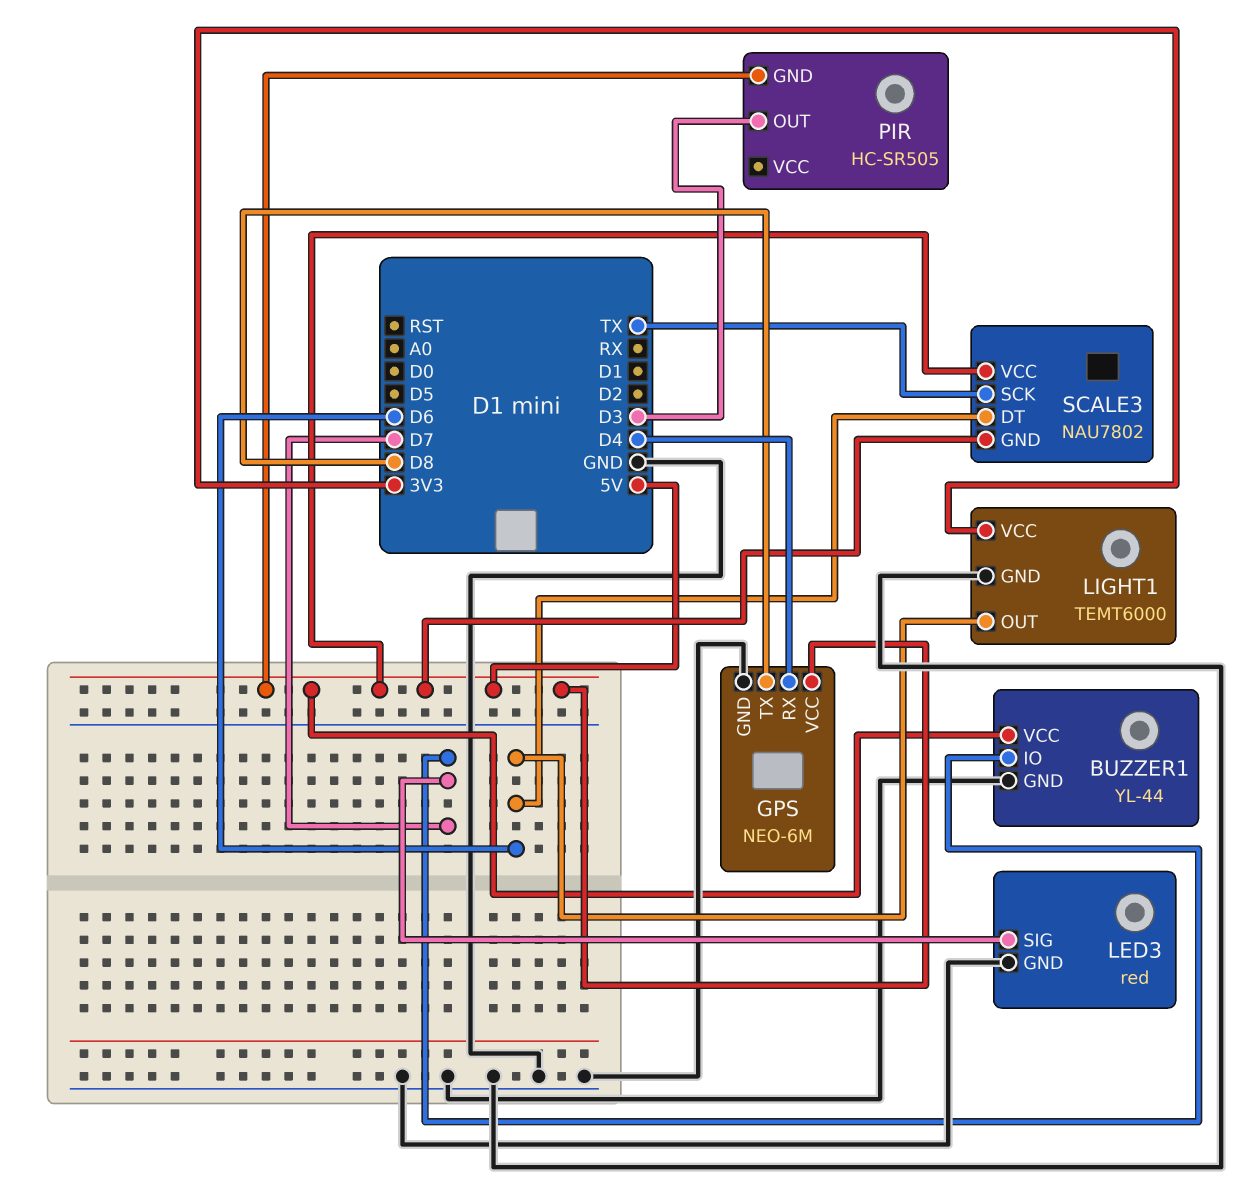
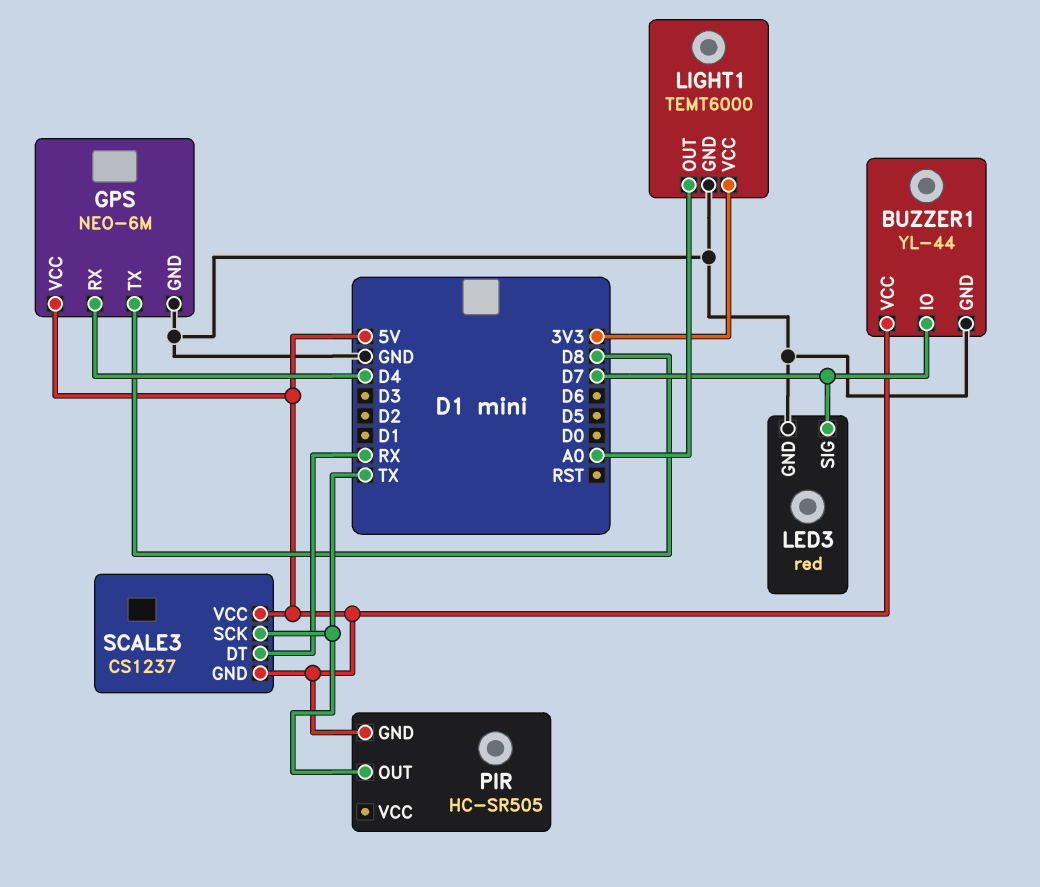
LIGHT1 pin OUT: D6 -> A0
PIR pin OUT: D3 -> TX
SCALE3: NAU7802 -> CS1237
SCALE3 pin DT: D6 -> RX

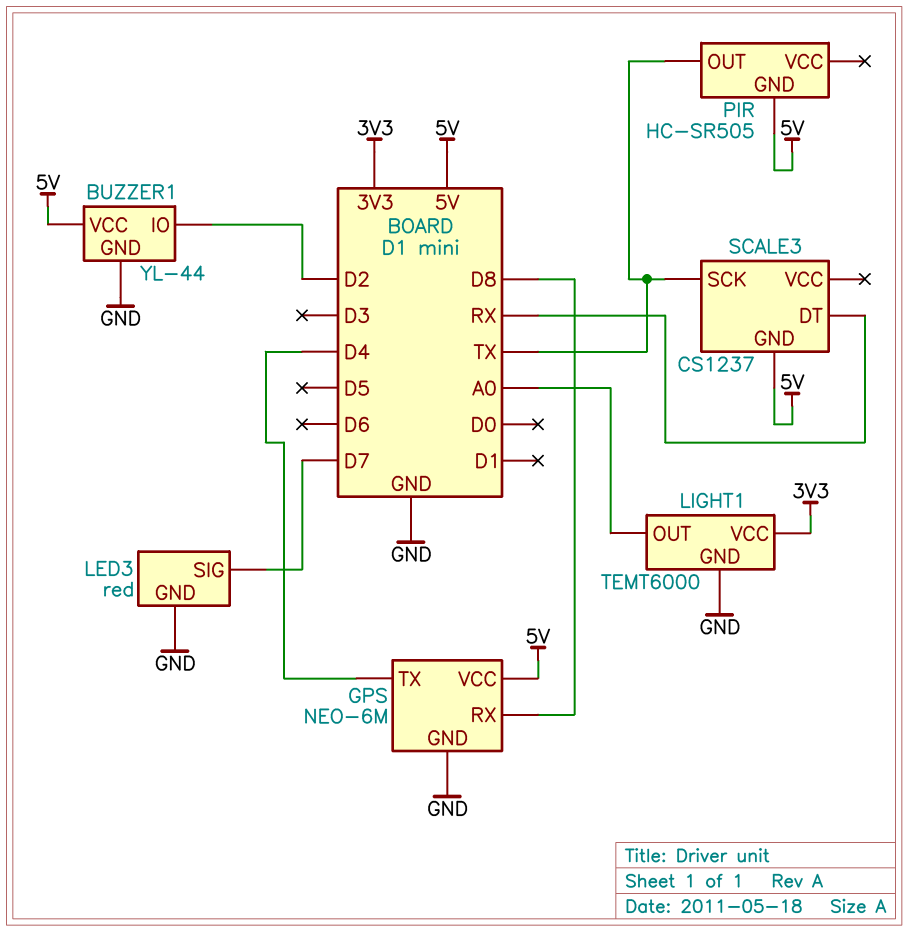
BUZZER1 pin IO: D7 -> D2
GPS pin RX: D4 -> D8
GPS pin TX: D8 -> D4
SCALE3 pin VCC: 5V -> none

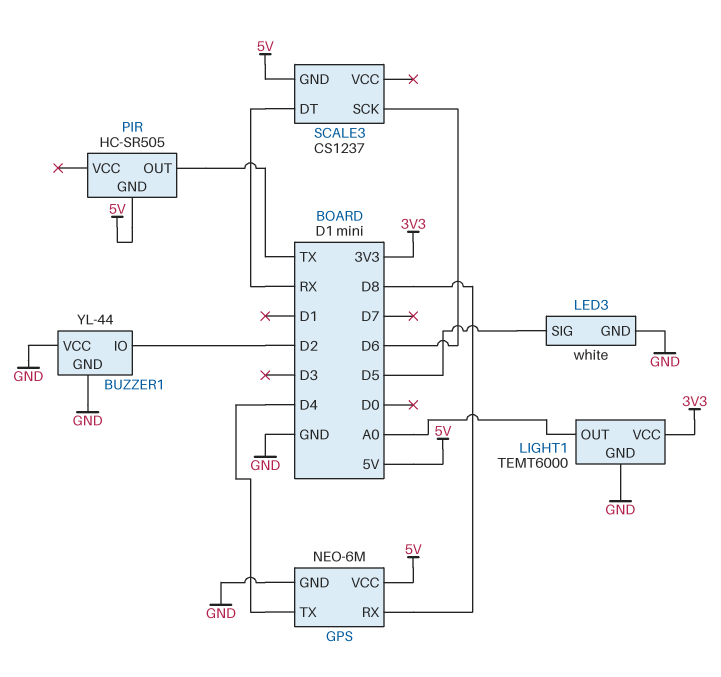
BUZZER1 pin VCC: 5V -> GND
LED3: red -> white
LED3 pin SIG: D7 -> D5
SCALE3 pin SCK: TX -> D6

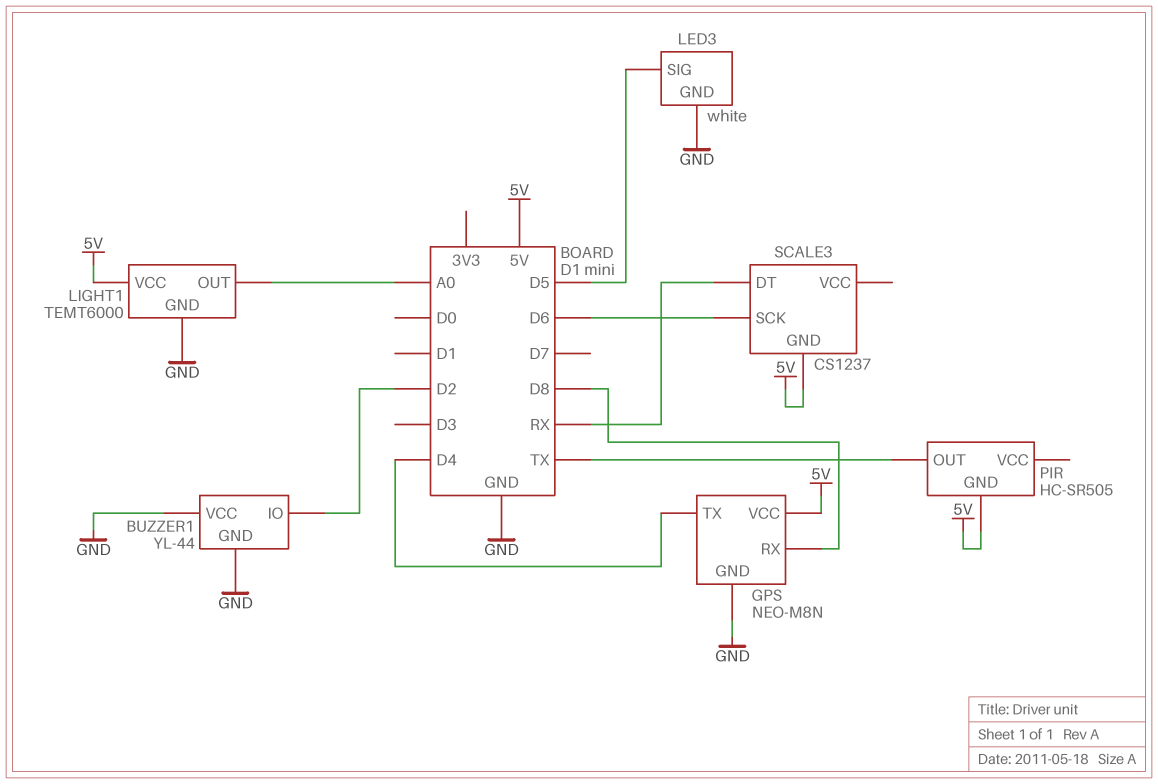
GPS: NEO-6M -> NEO-M8N
LIGHT1 pin VCC: 3V3 -> 5V

